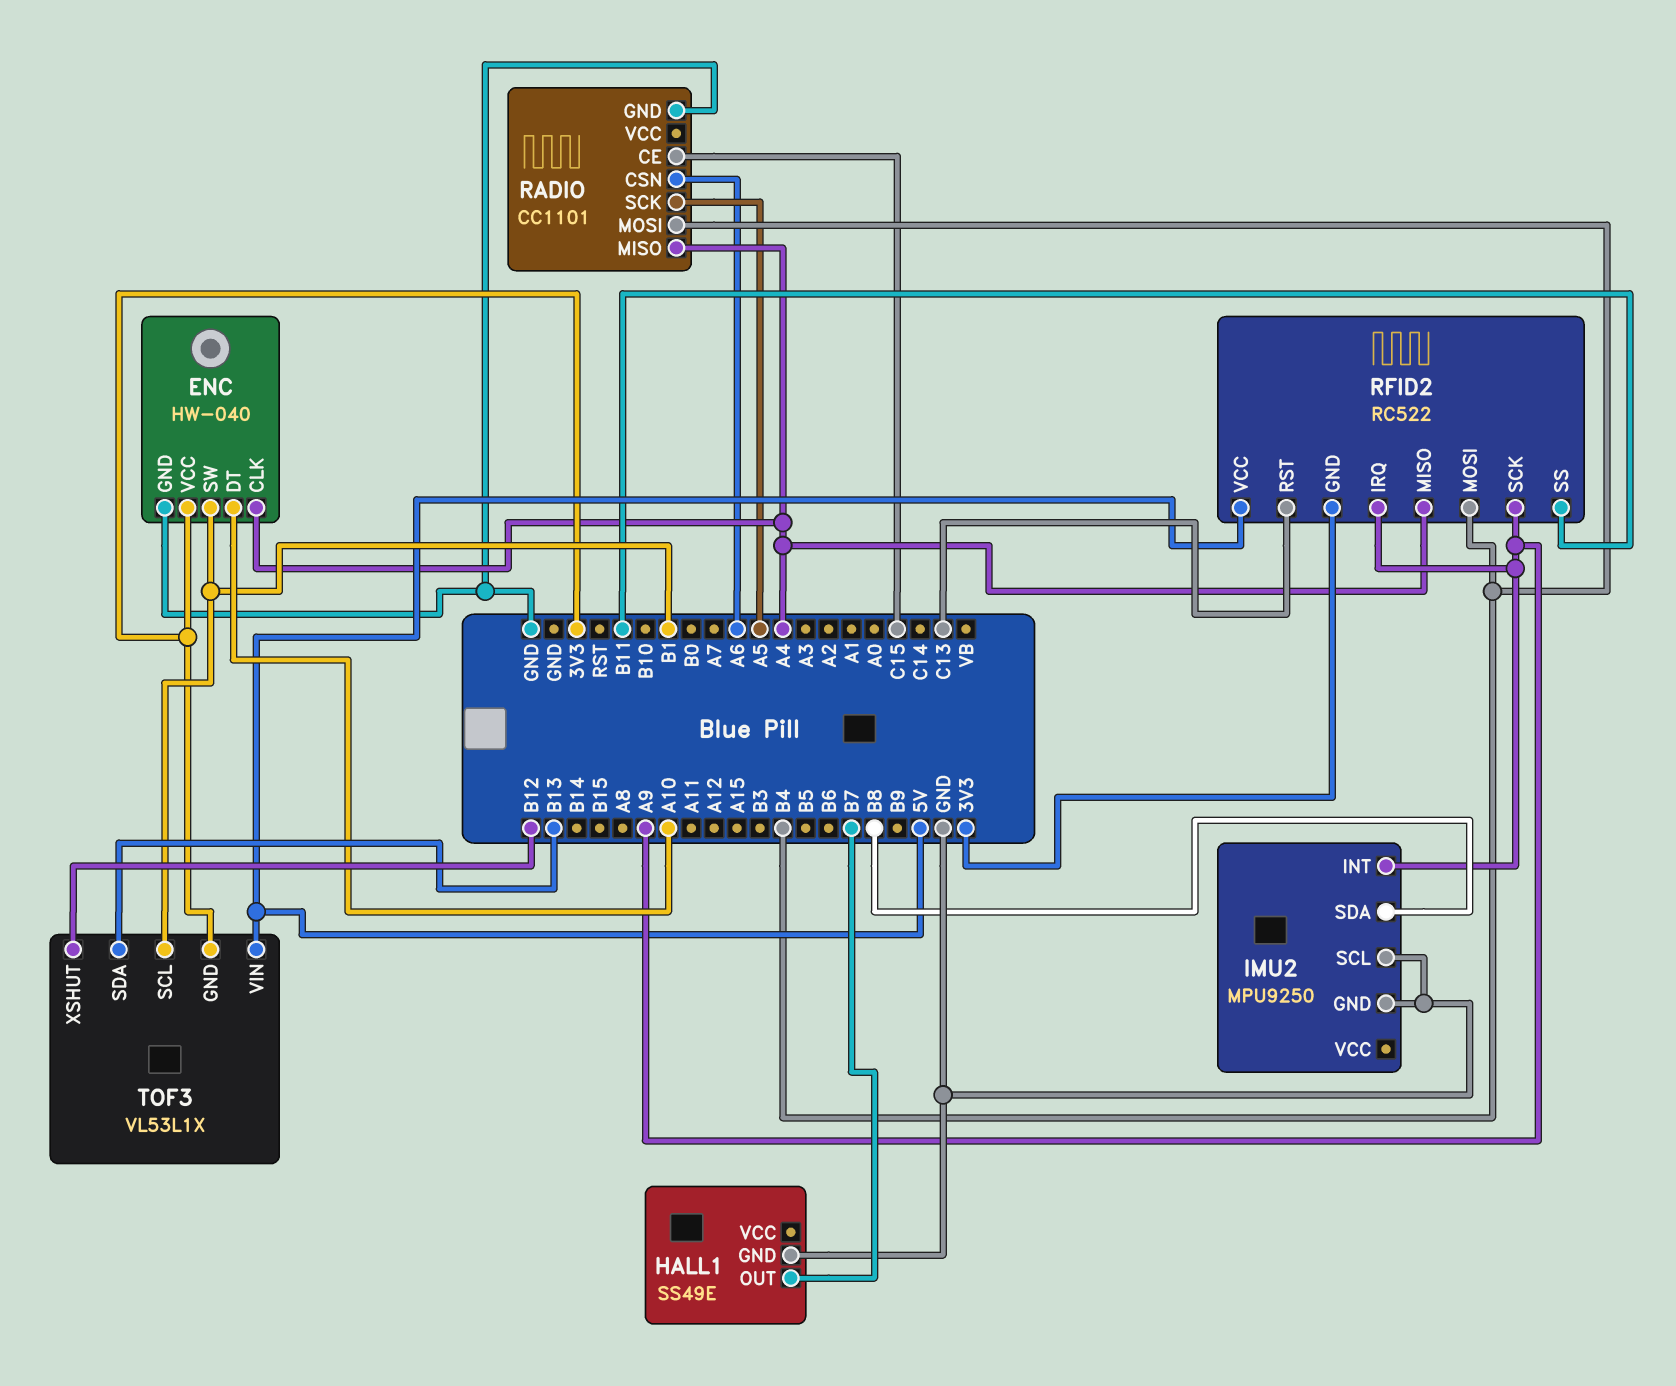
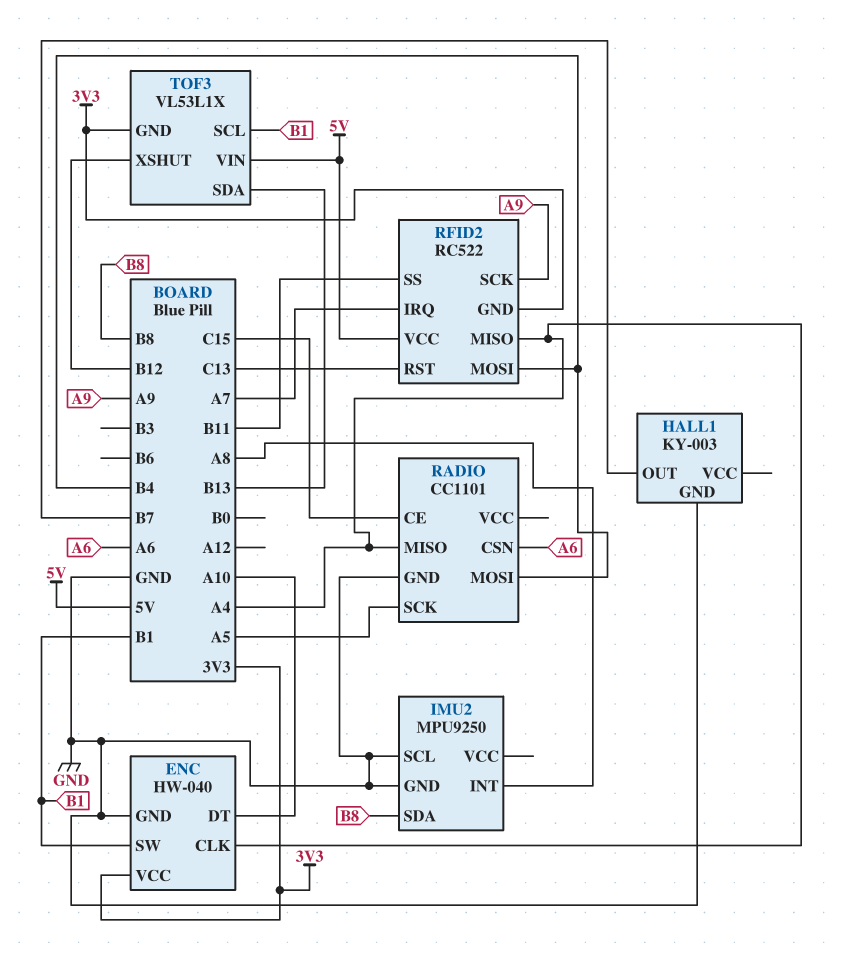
HALL1: SS49E -> KY-003
IMU2 pin INT: A9 -> A8
RFID2 pin IRQ: A9 -> A7

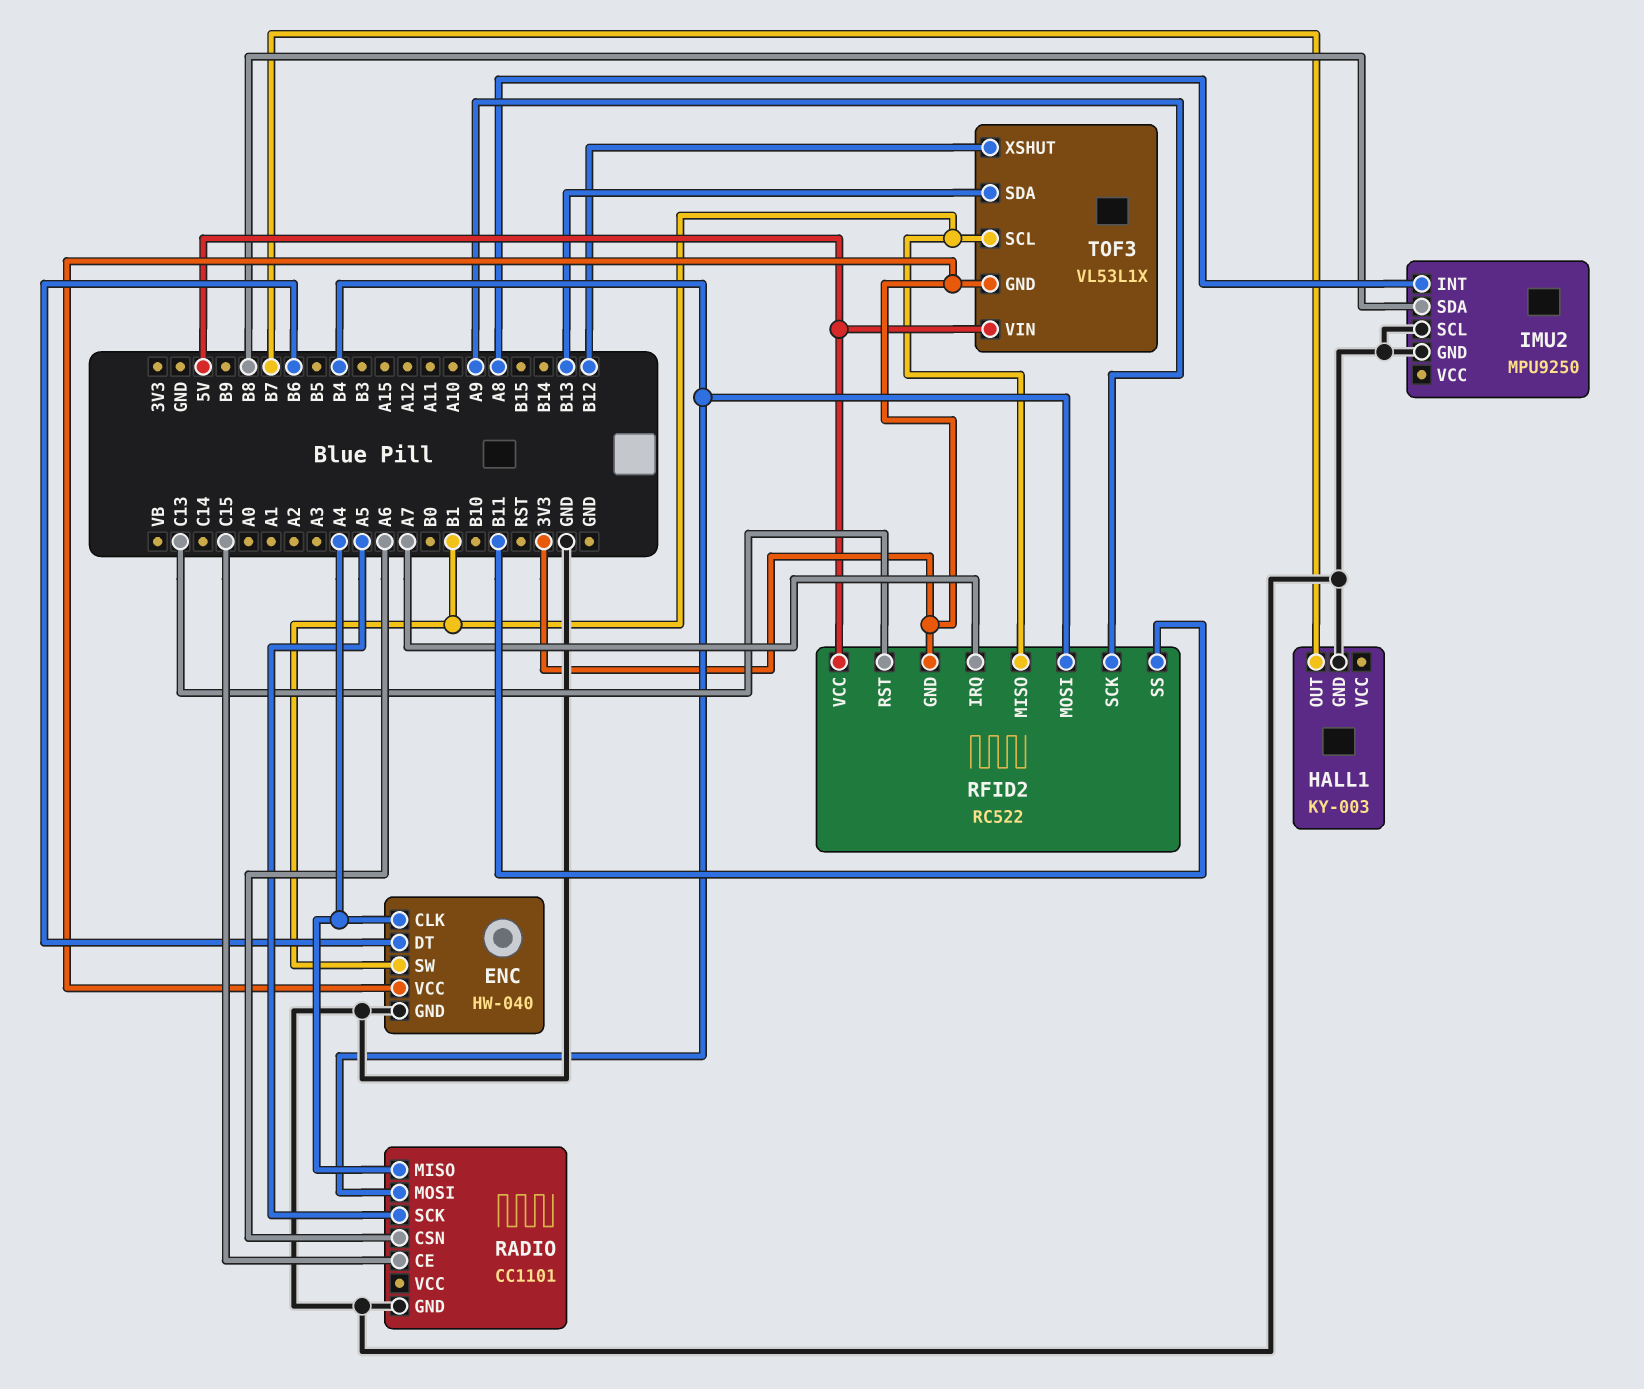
ENC pin DT: A10 -> B6
RFID2 pin MISO: A4 -> B1

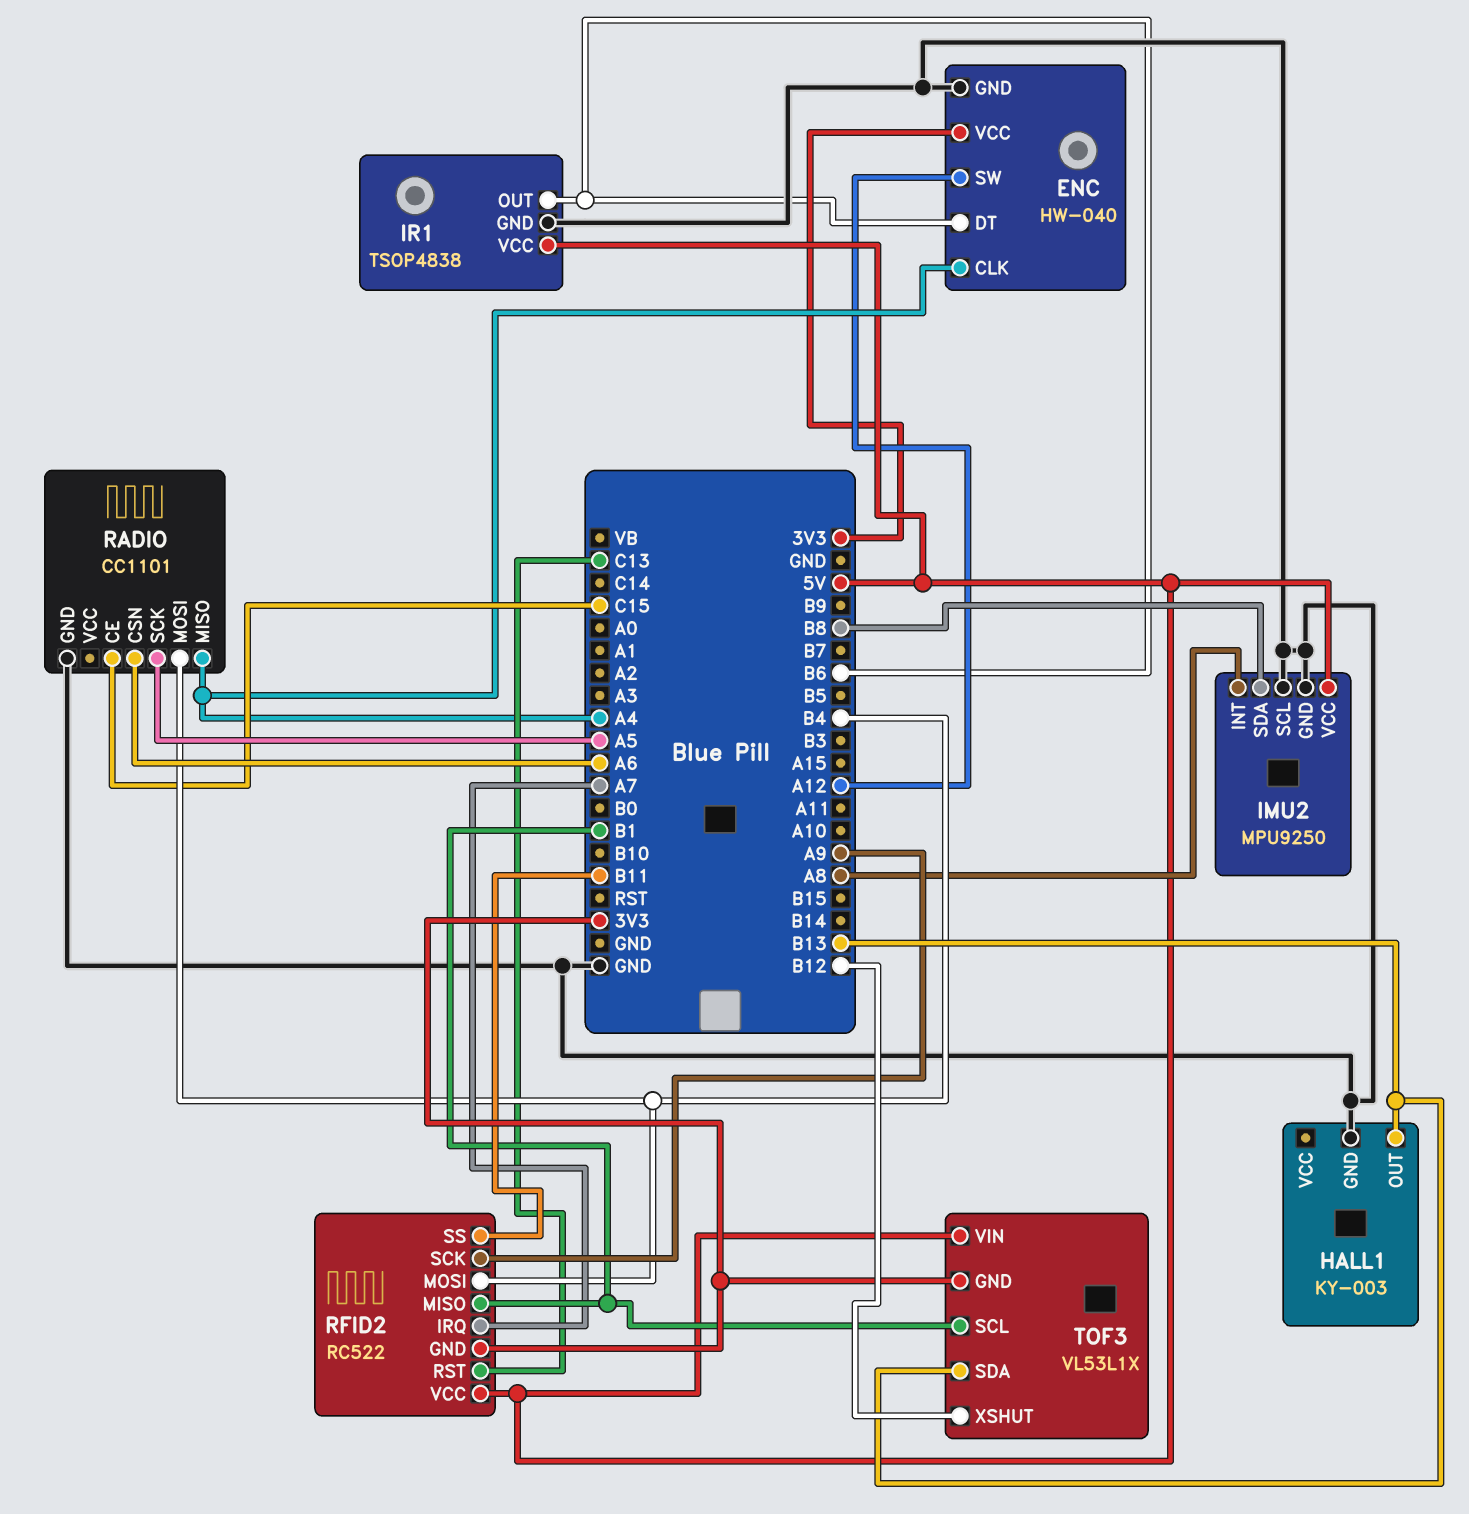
ENC pin SW: B1 -> A12
HALL1 pin OUT: B7 -> B13
IMU2 pin VCC: none -> 5V
IR1: none -> TSOP4838
IR1 pin GND: none -> GND
IR1 pin OUT: none -> B6
IR1 pin VCC: none -> 5V

